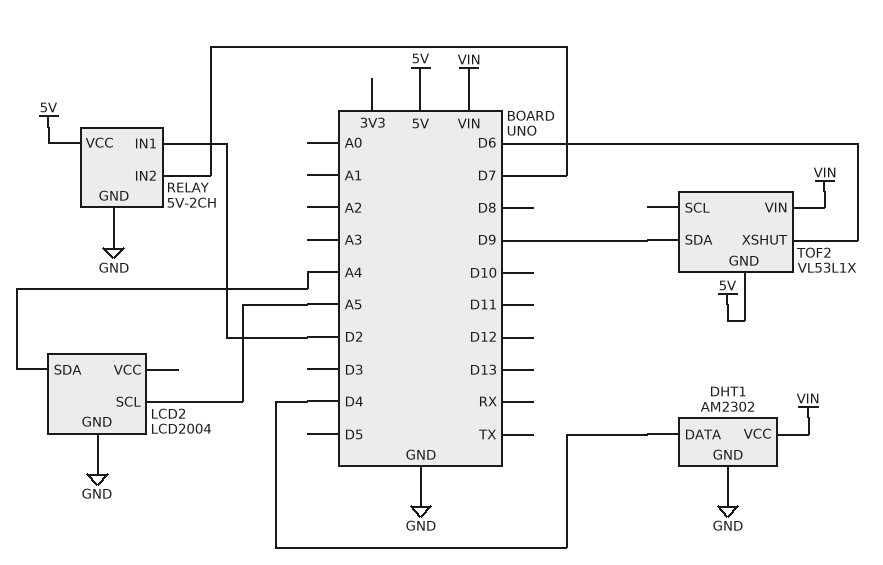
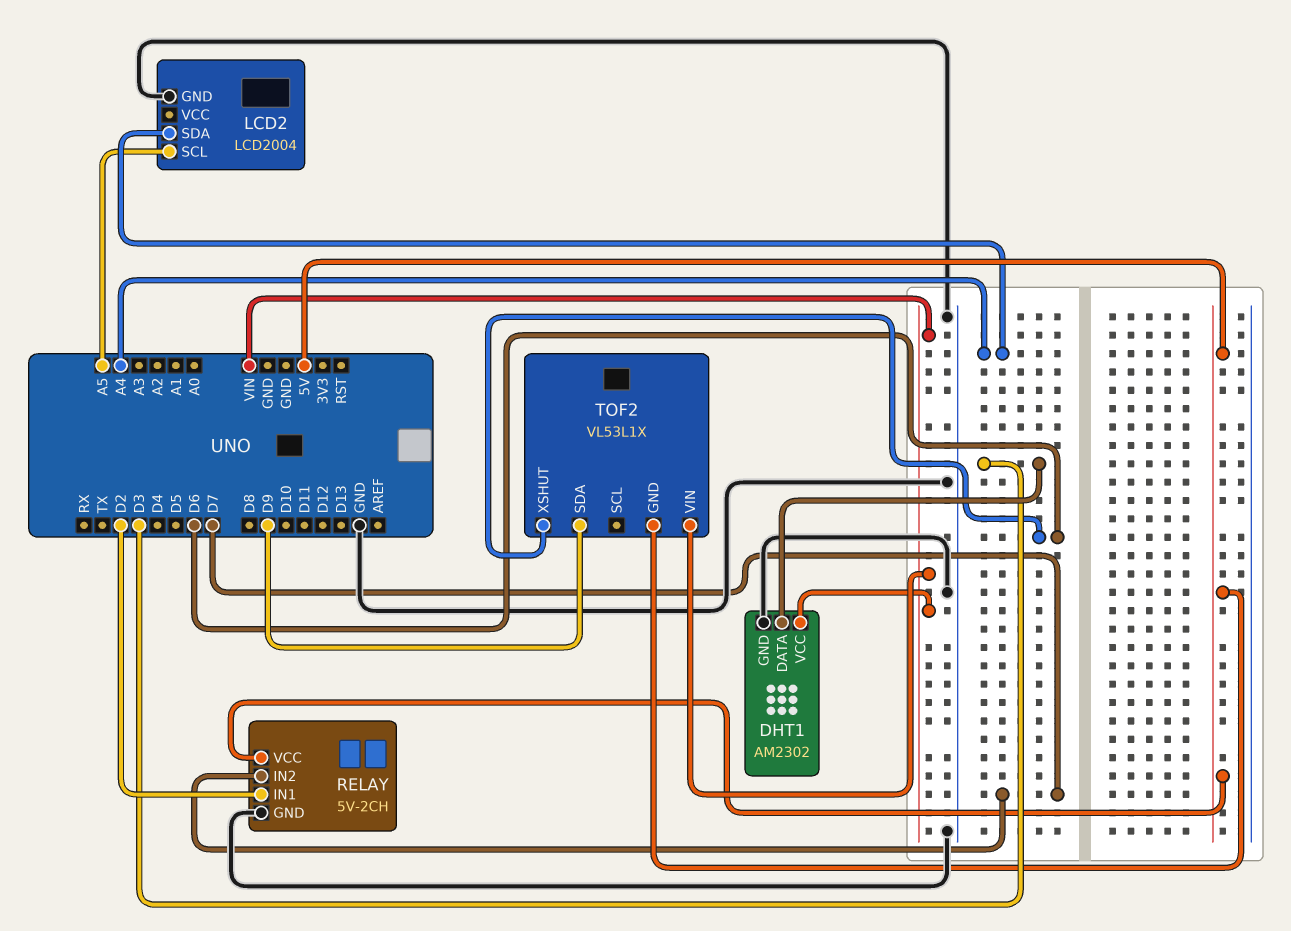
DHT1 pin DATA: D4 -> D3

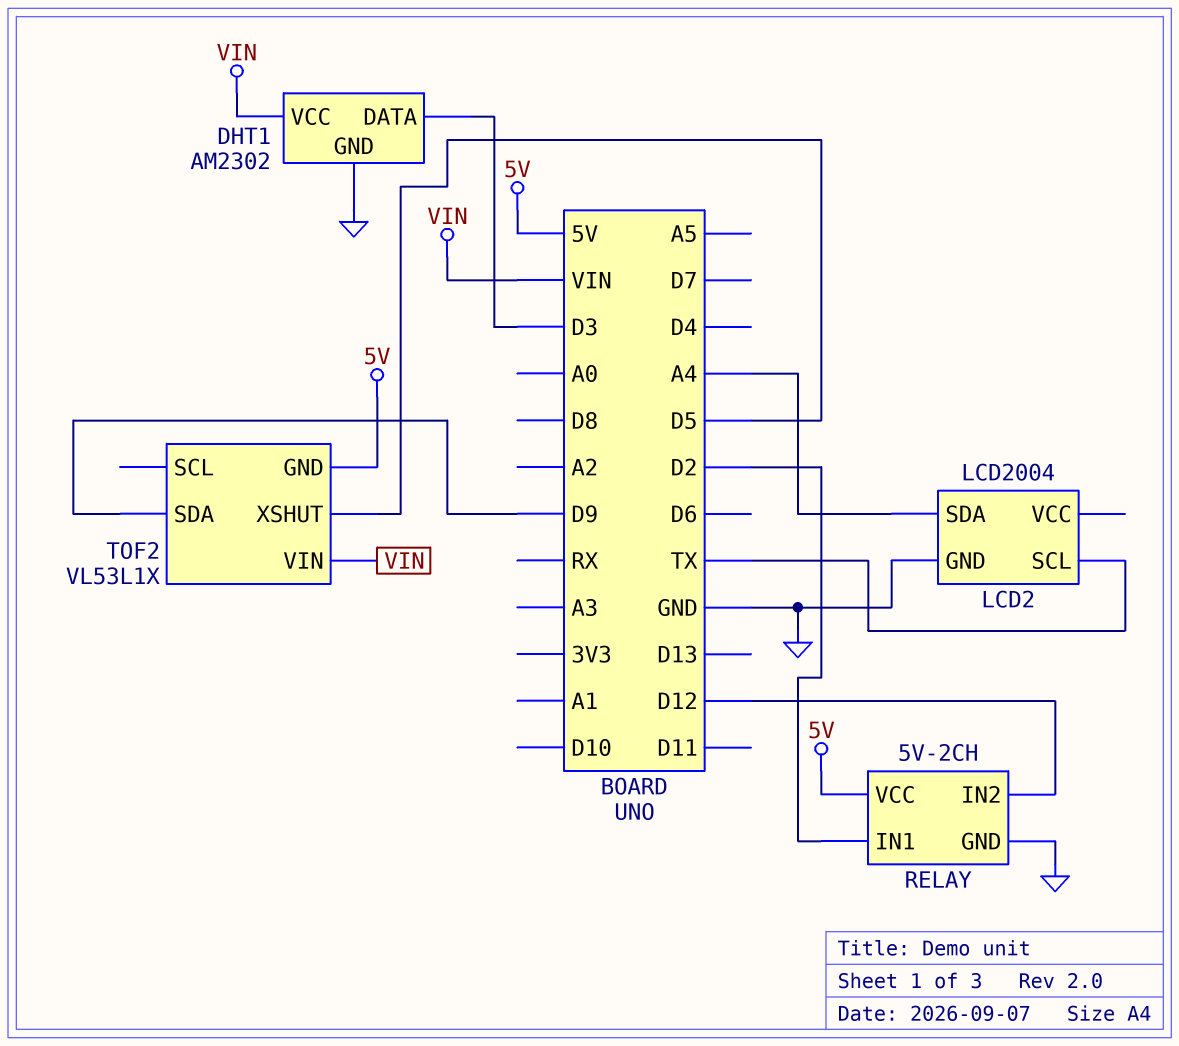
LCD2 pin SCL: A5 -> TX
RELAY pin IN2: D7 -> D12
TOF2 pin XSHUT: D6 -> D5

